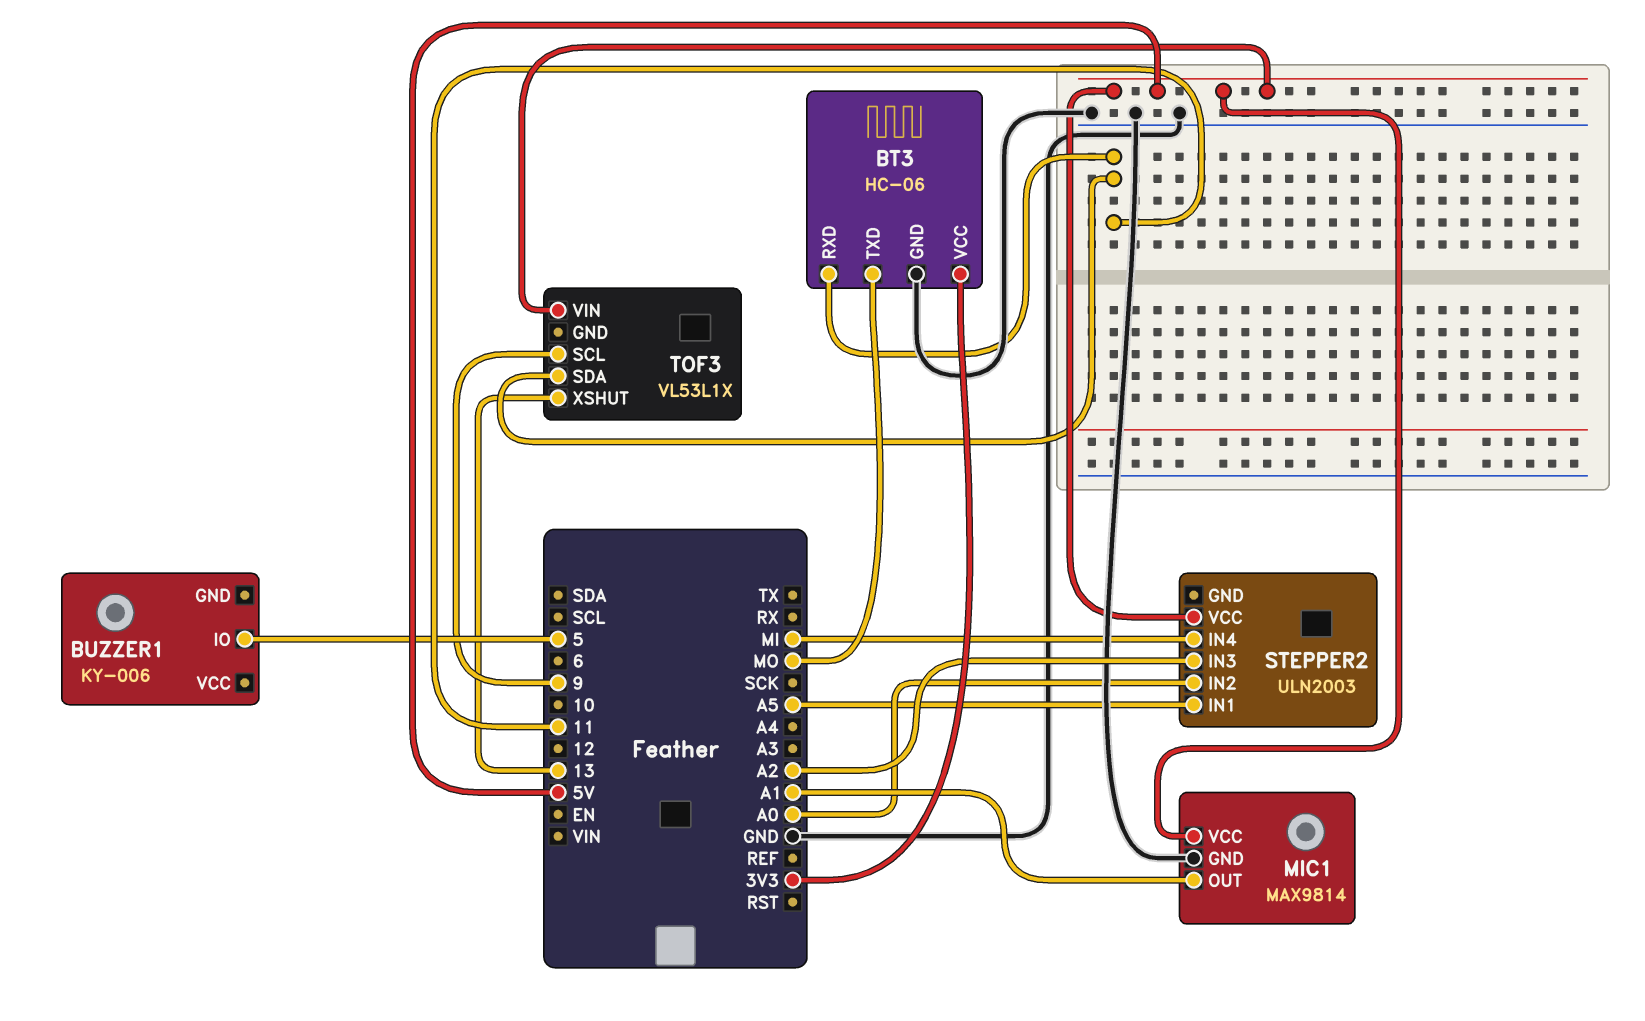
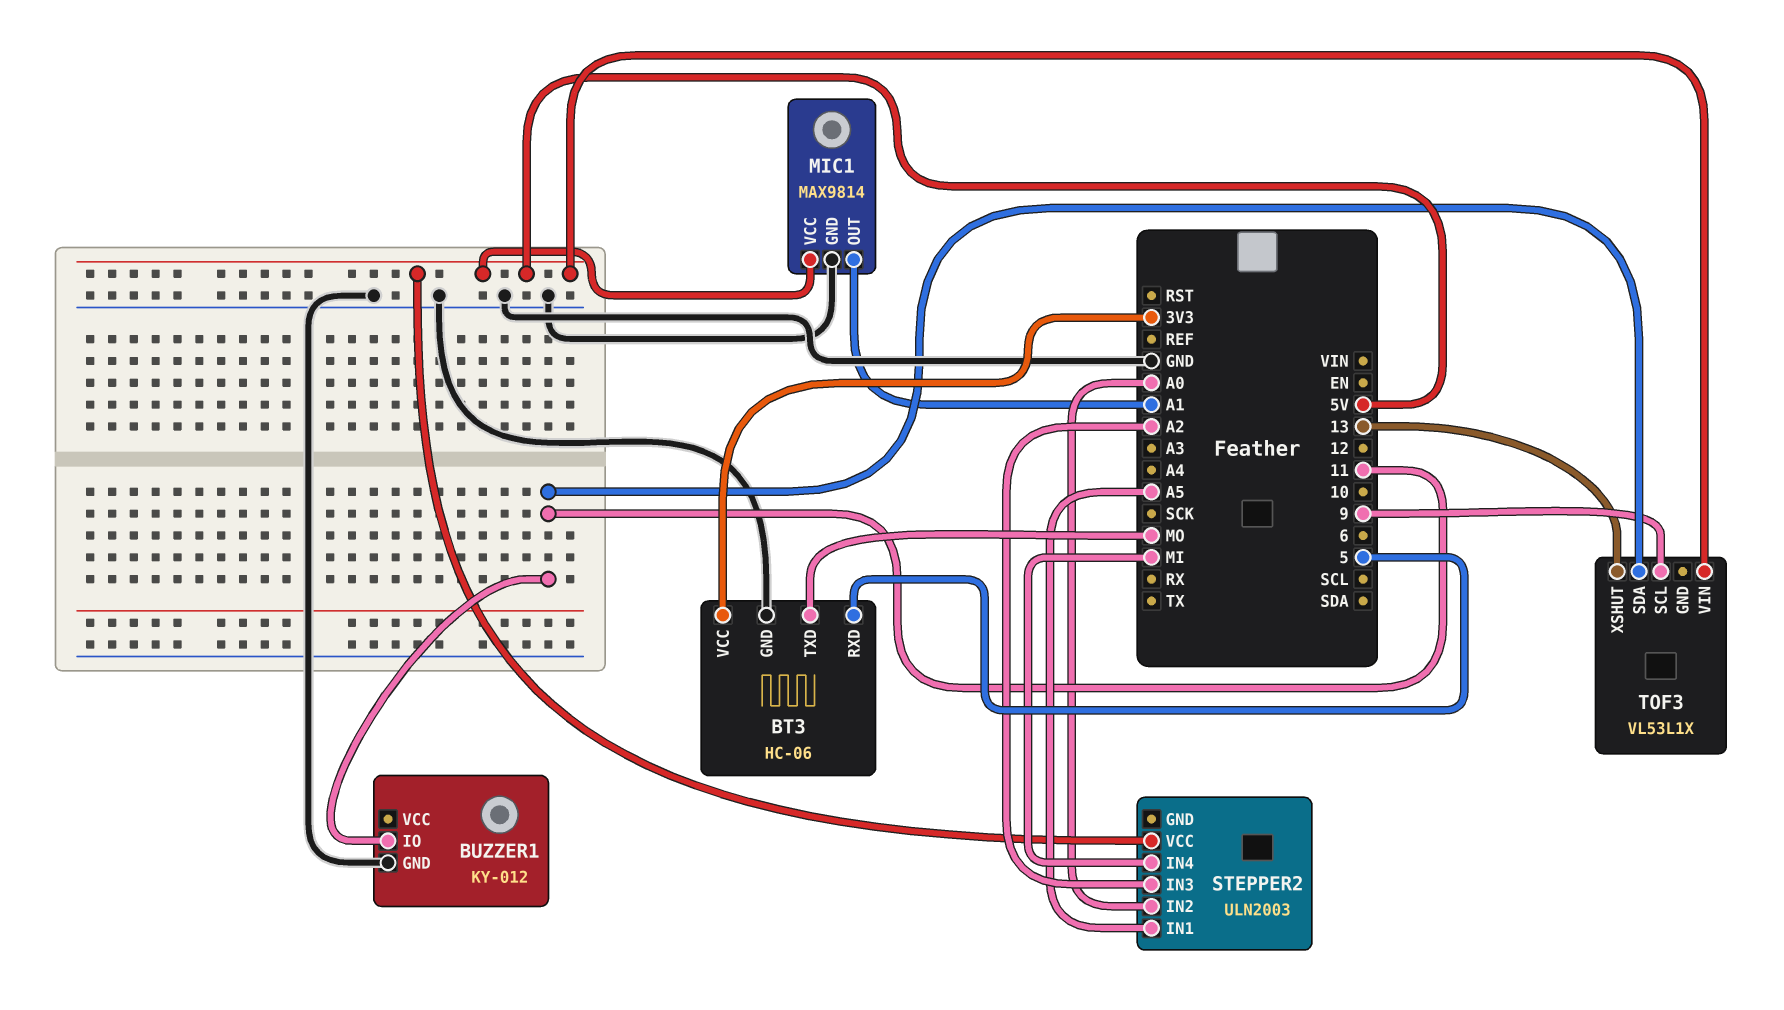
BT3 pin RXD: 11 -> 5
BUZZER1: KY-006 -> KY-012
BUZZER1 pin GND: none -> GND
BUZZER1 pin IO: 5 -> 11

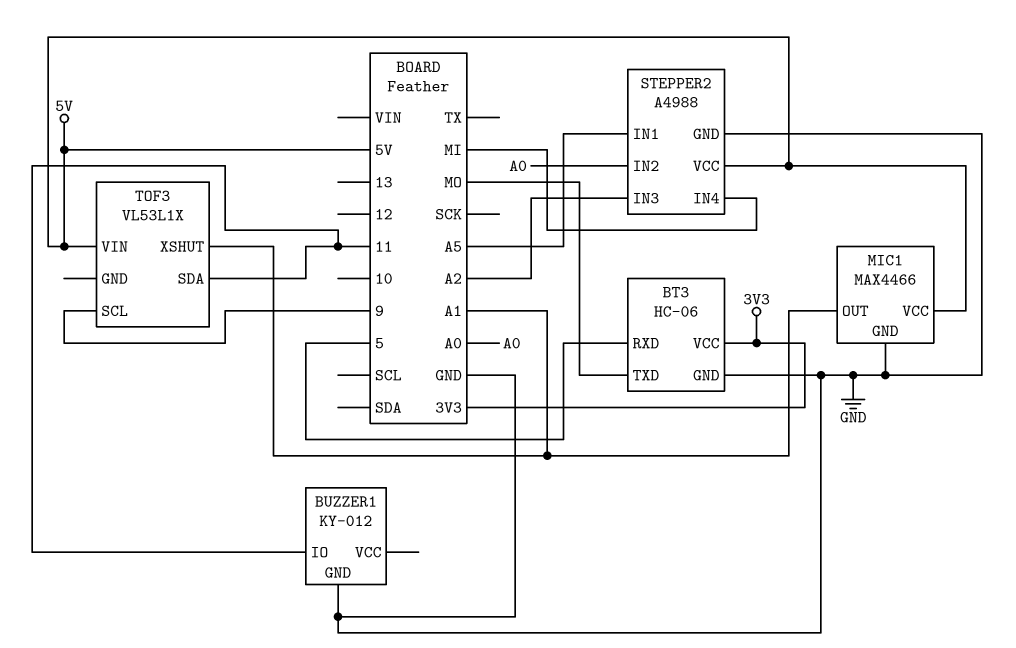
MIC1: MAX9814 -> MAX4466
STEPPER2: ULN2003 -> A4988
STEPPER2 pin GND: none -> GND
TOF3 pin XSHUT: 13 -> A1

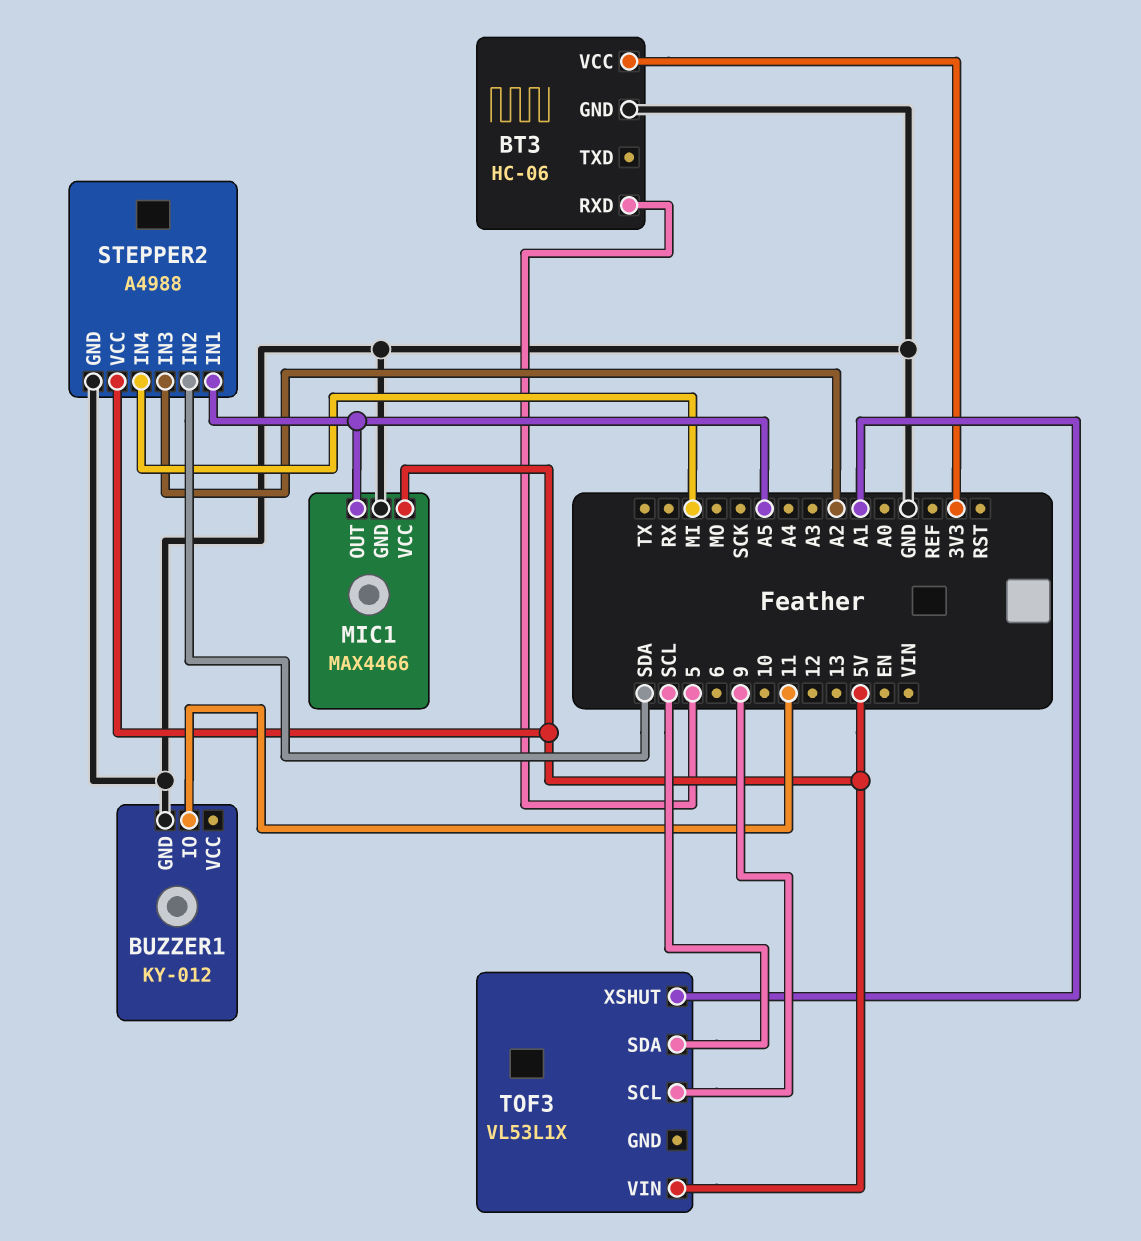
BT3 pin TXD: MO -> none
MIC1 pin OUT: A1 -> A5
STEPPER2 pin IN2: A0 -> SDA
TOF3 pin SDA: 11 -> SCL

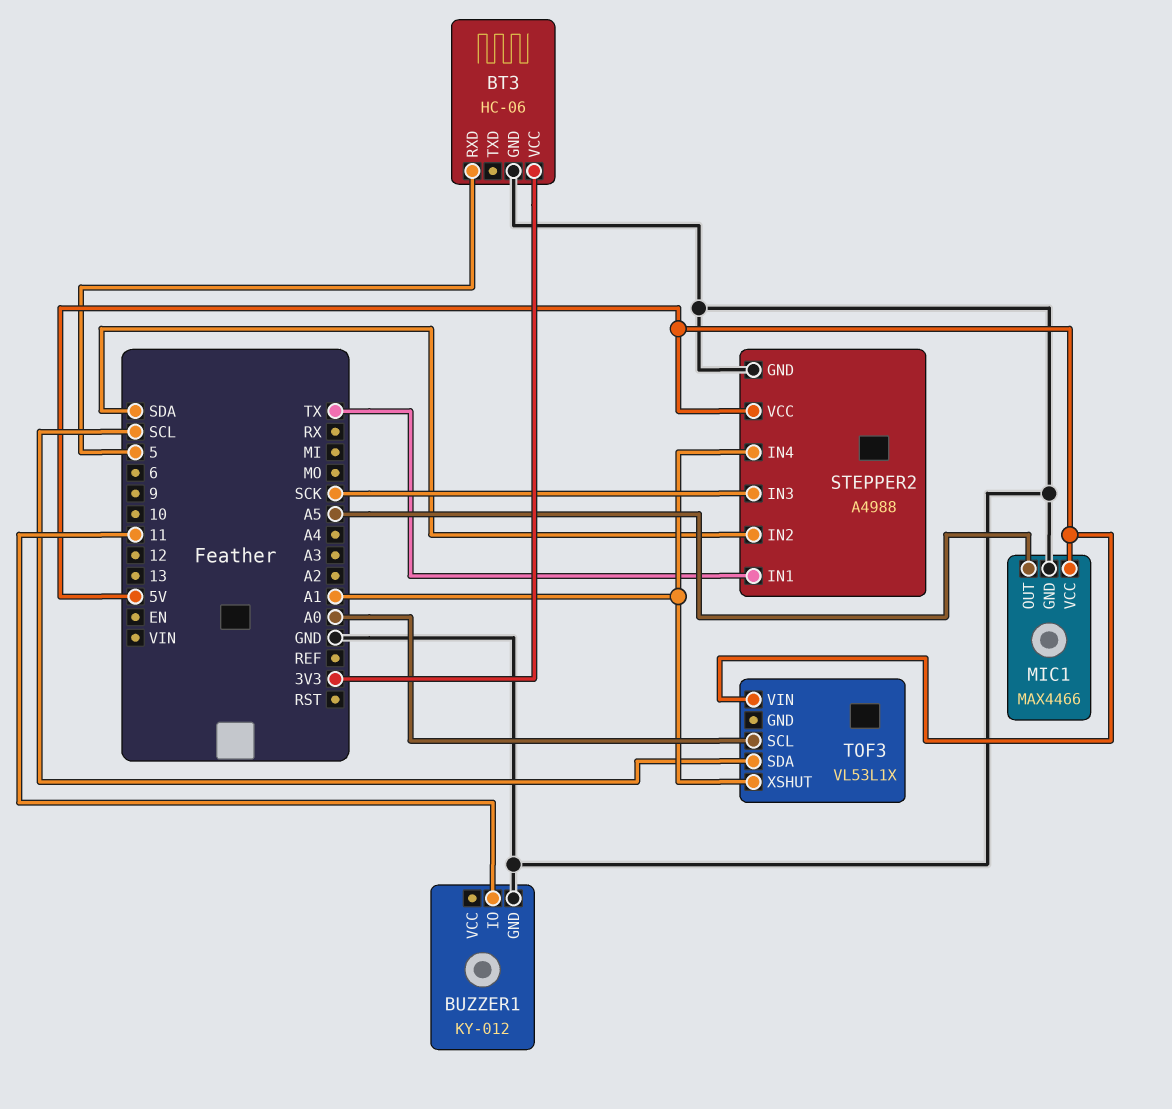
STEPPER2 pin IN1: A5 -> TX
STEPPER2 pin IN3: A2 -> SCK
STEPPER2 pin IN4: MI -> A1
TOF3 pin SCL: 9 -> A0

